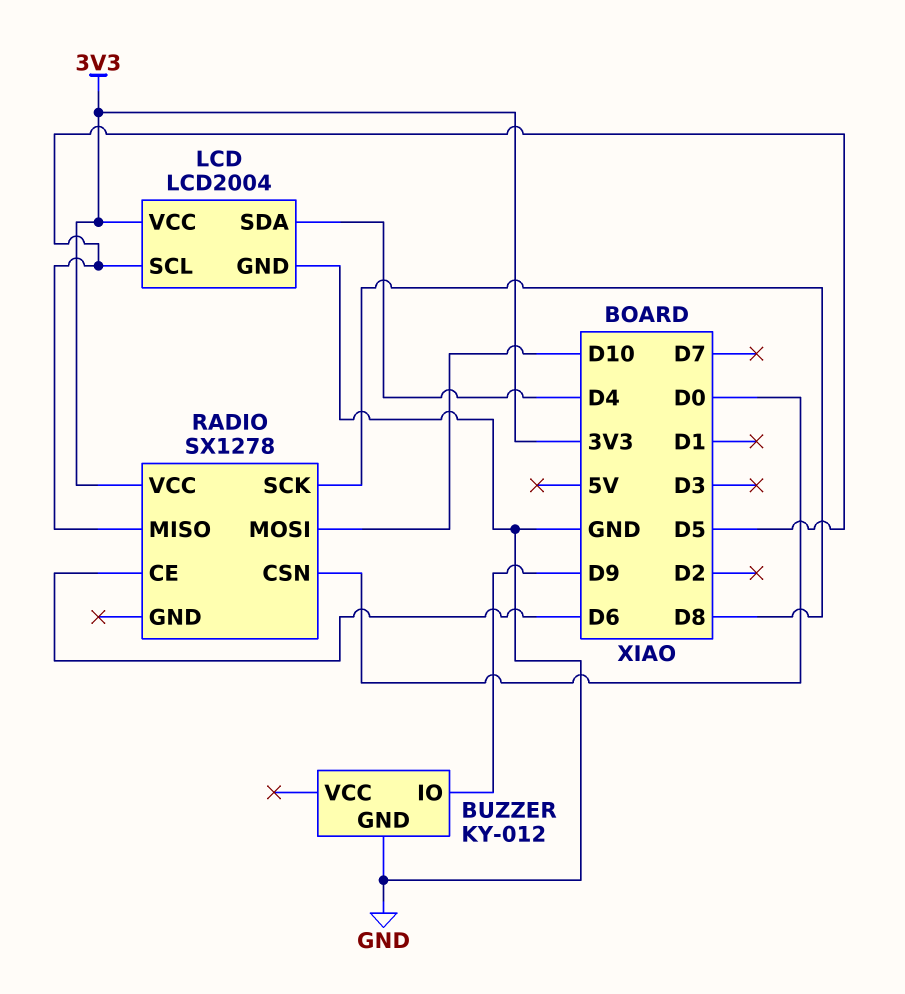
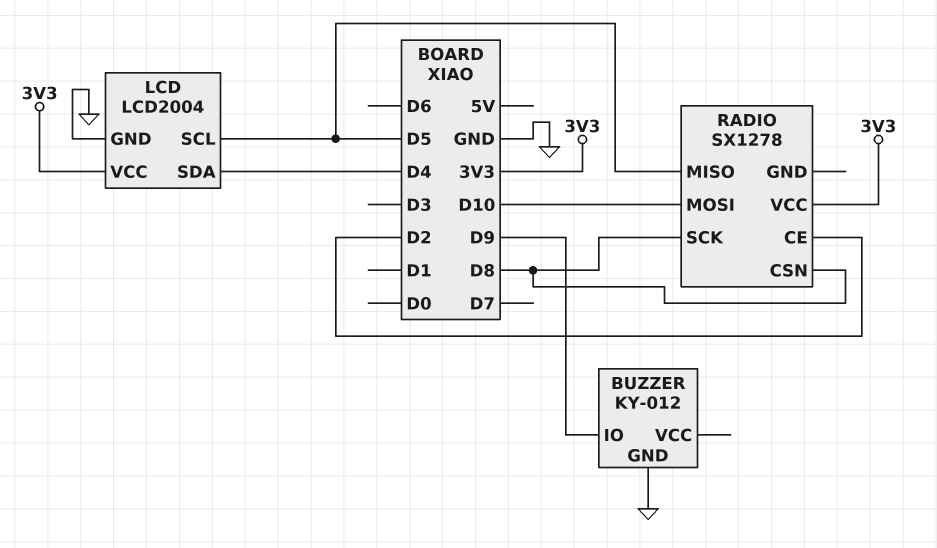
RADIO pin CE: D6 -> D2
RADIO pin CSN: D0 -> D8

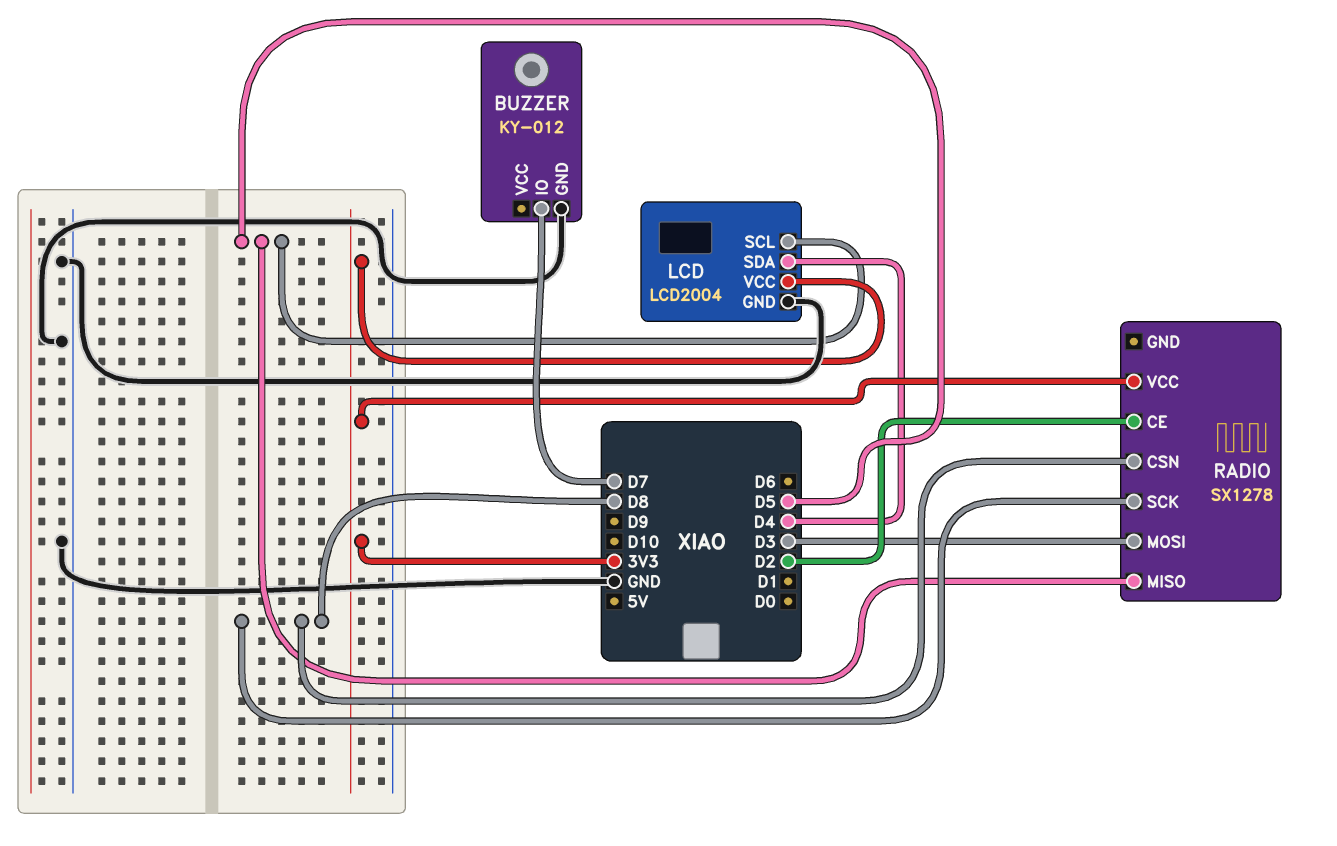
BUZZER pin IO: D9 -> D7
RADIO pin MOSI: D10 -> D3

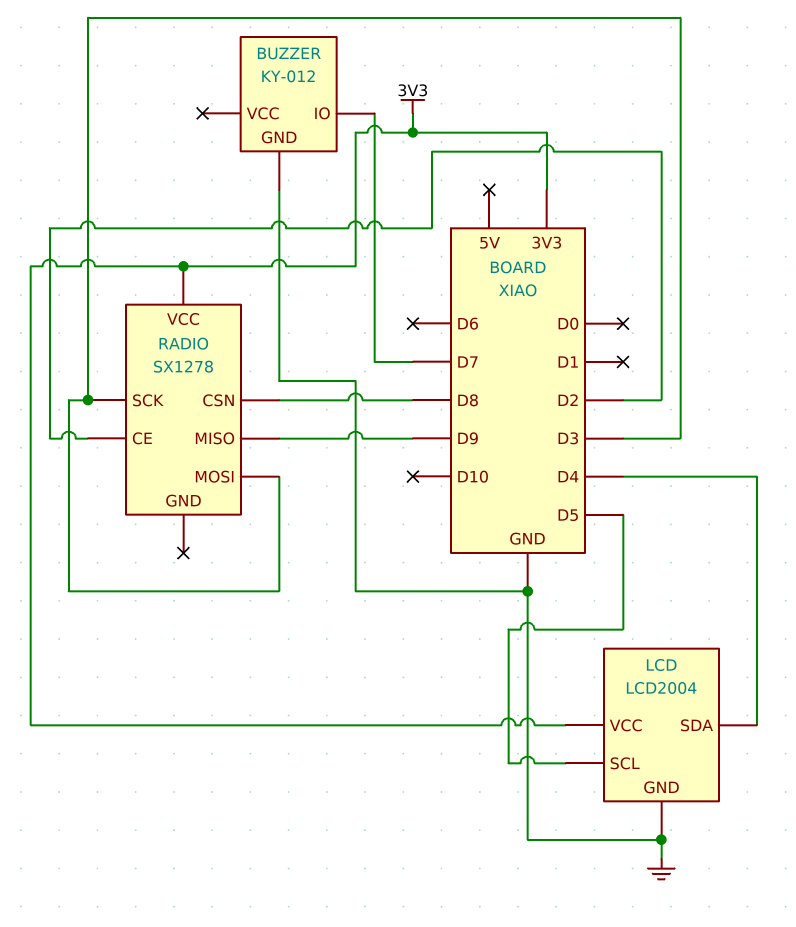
RADIO pin MISO: D5 -> D9
RADIO pin SCK: D8 -> D3

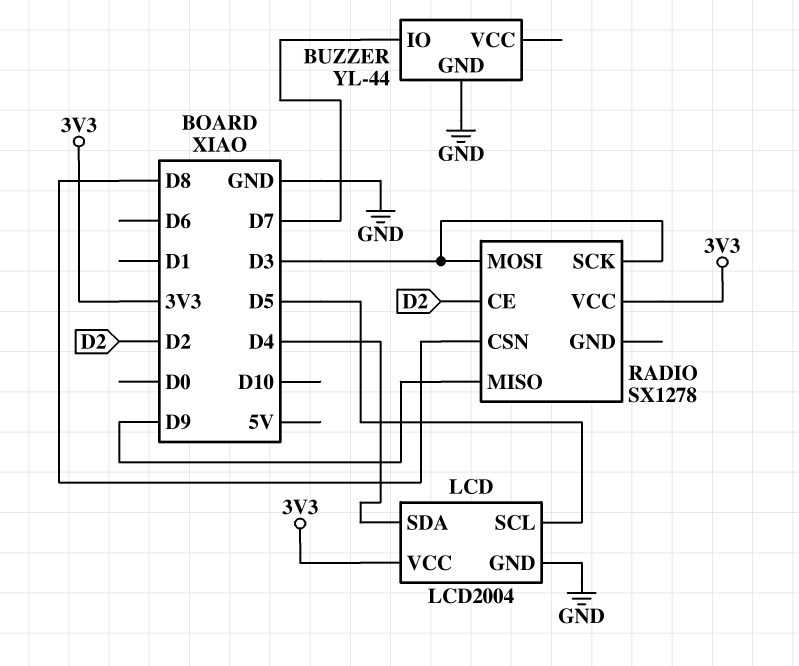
BUZZER: KY-012 -> YL-44

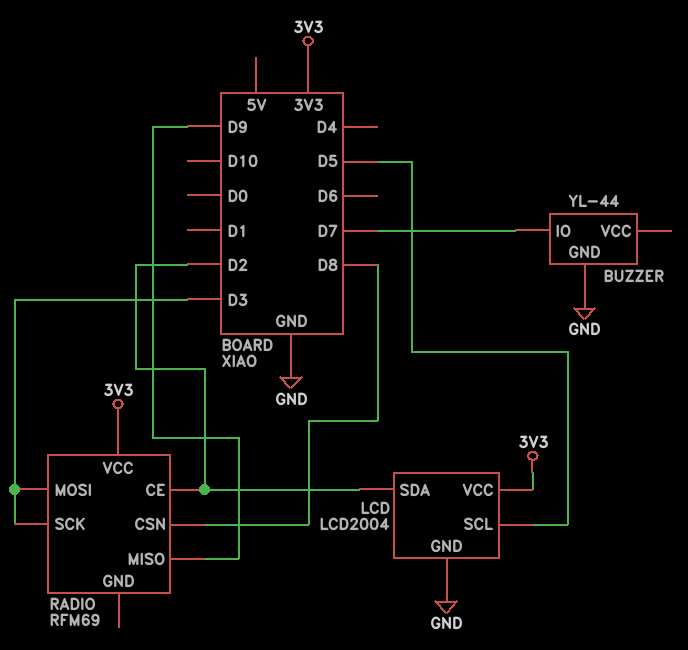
LCD pin SDA: D4 -> D2
RADIO: SX1278 -> RFM69

